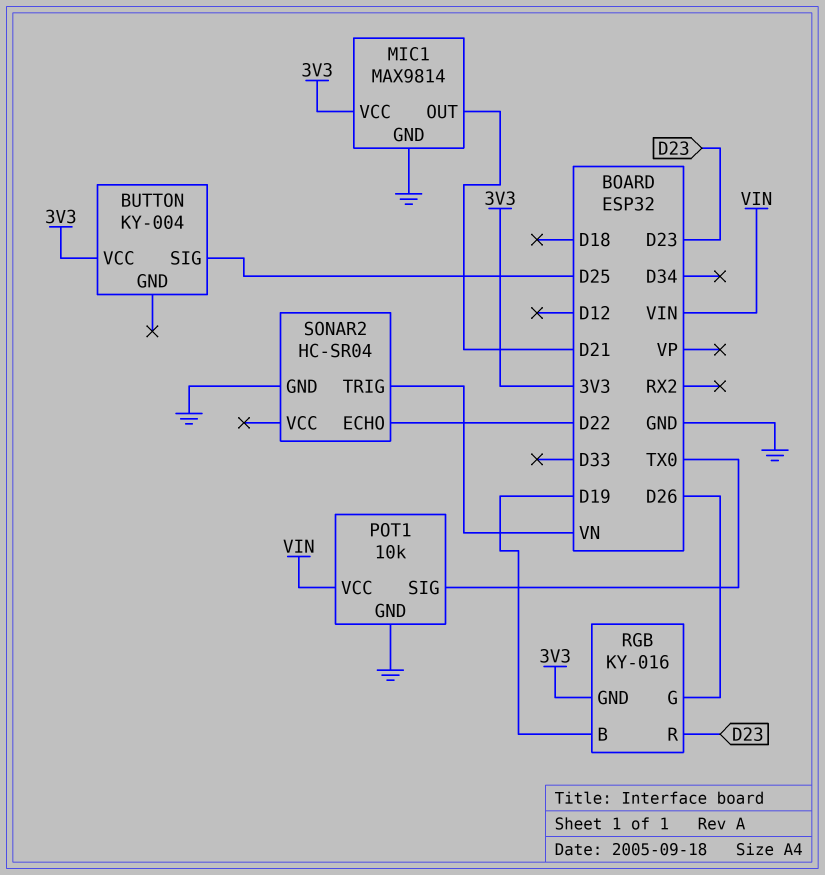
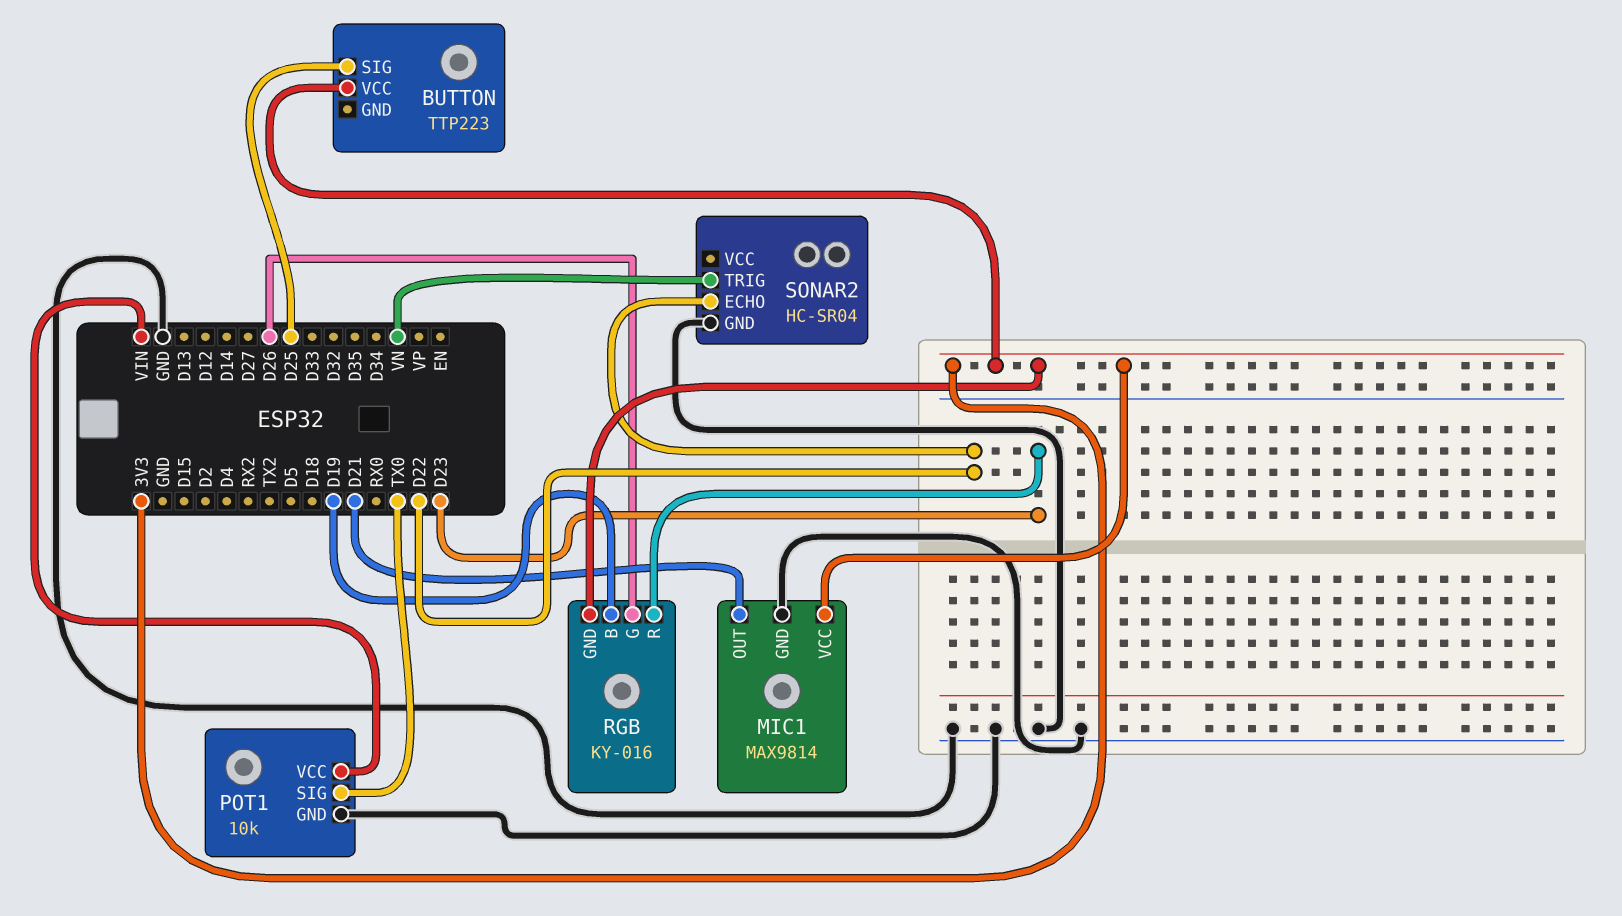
BUTTON: KY-004 -> TTP223

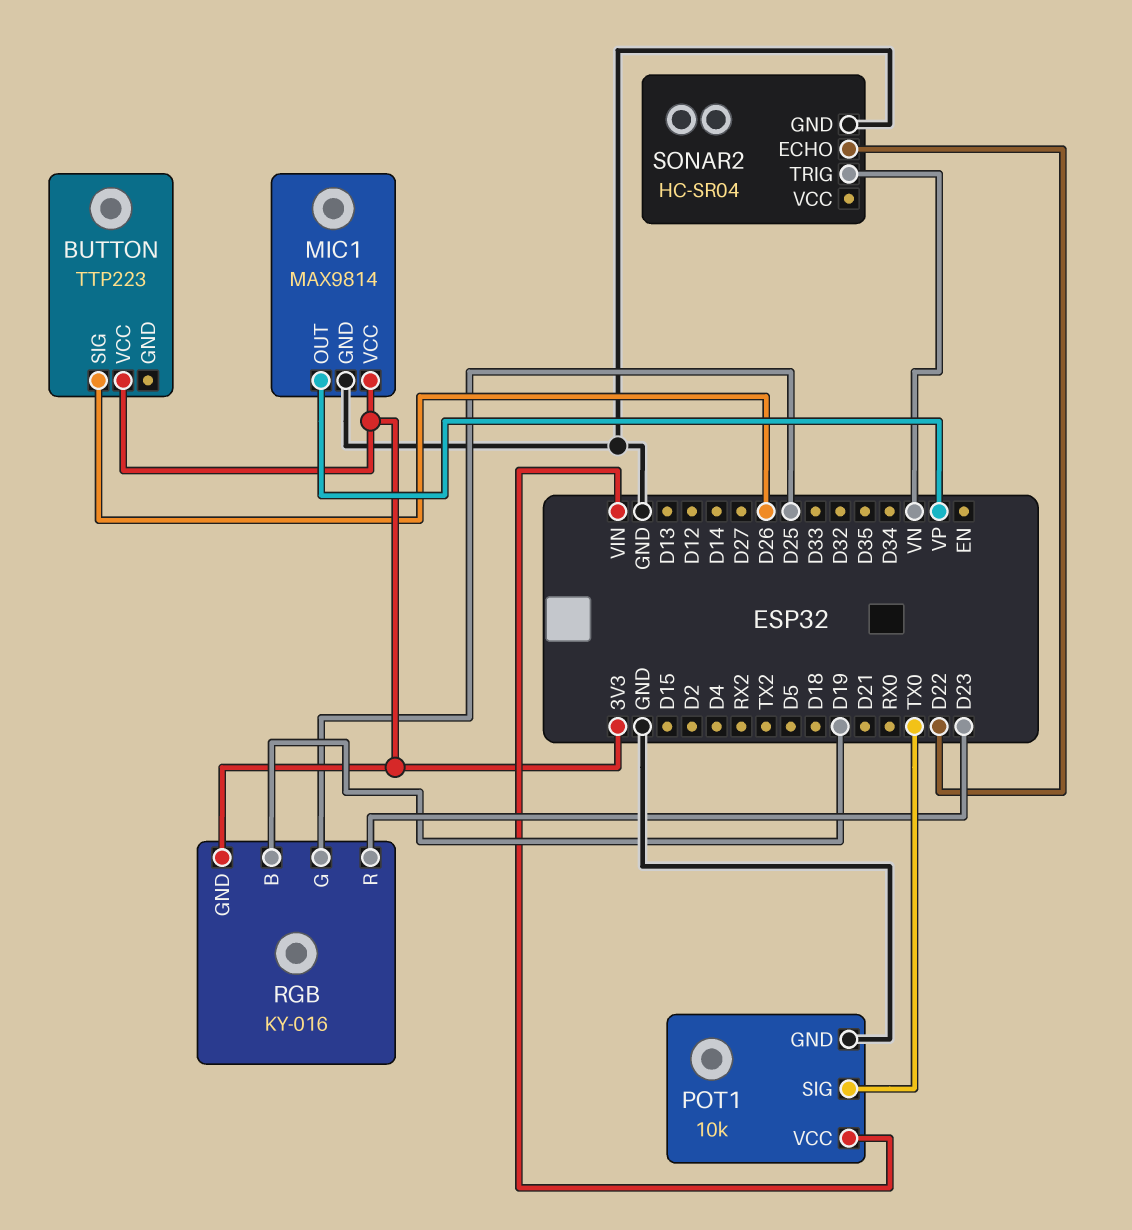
BUTTON pin SIG: D25 -> D26
MIC1 pin OUT: D21 -> VP
RGB pin G: D26 -> D25

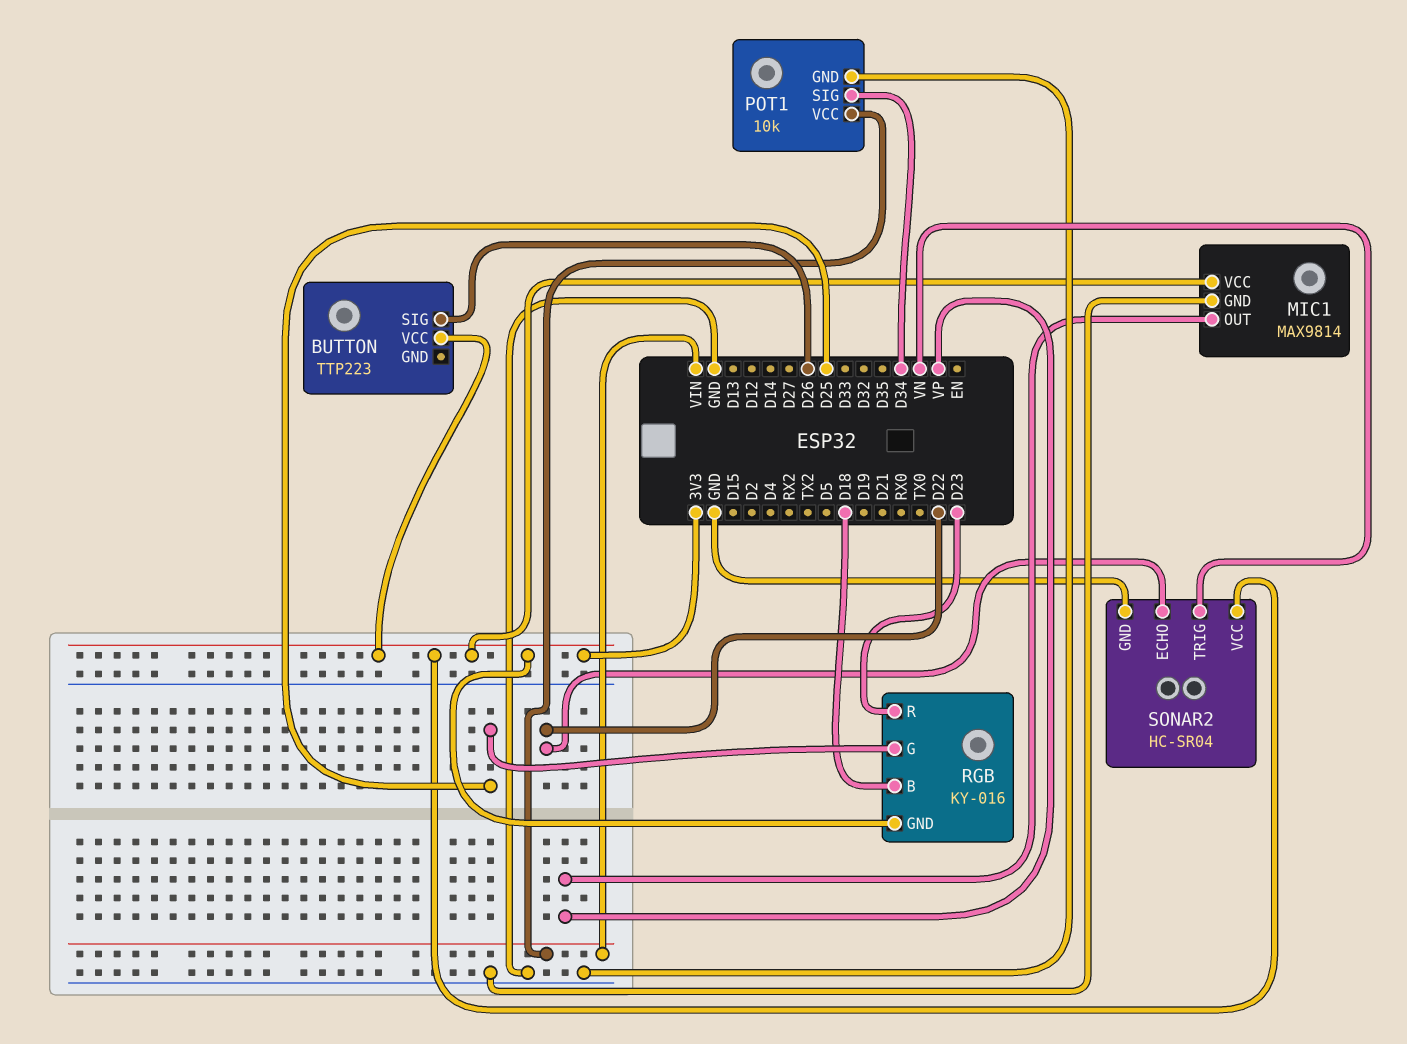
POT1 pin SIG: TX0 -> D34
RGB pin B: D19 -> D18
SONAR2 pin VCC: none -> 3V3

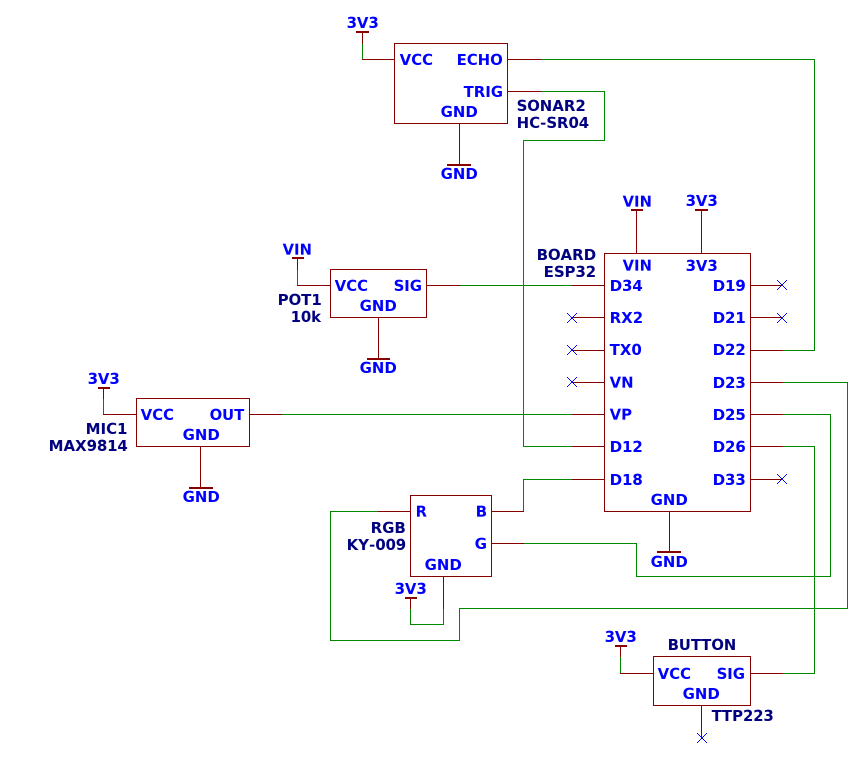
RGB: KY-016 -> KY-009
SONAR2 pin TRIG: VN -> D12

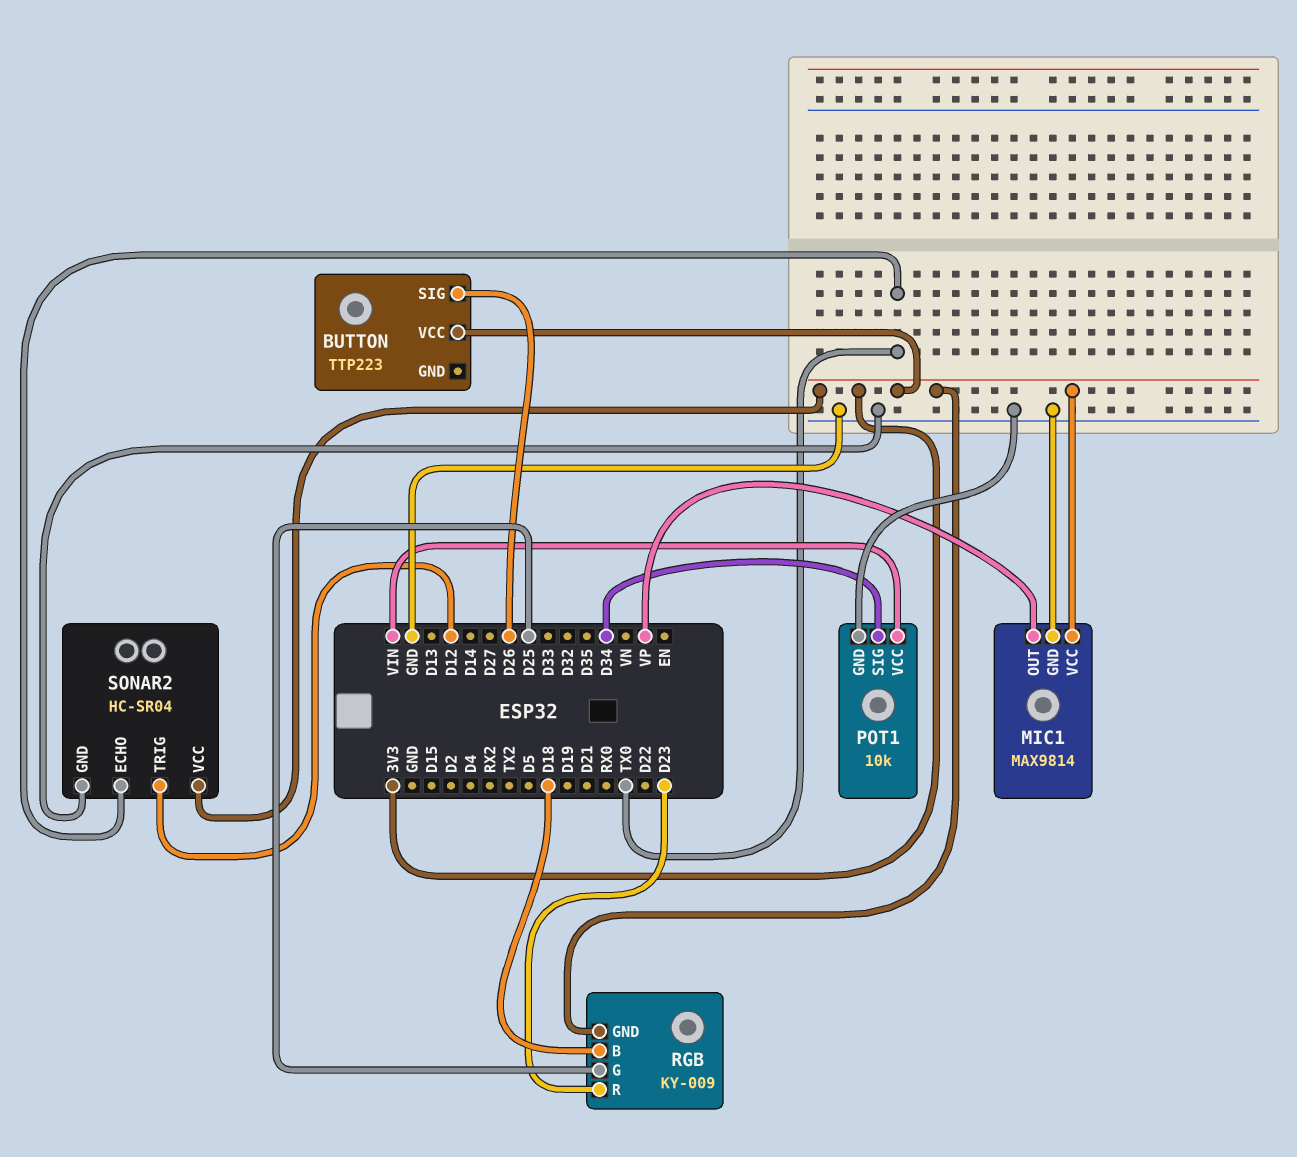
SONAR2 pin ECHO: D22 -> TX0

